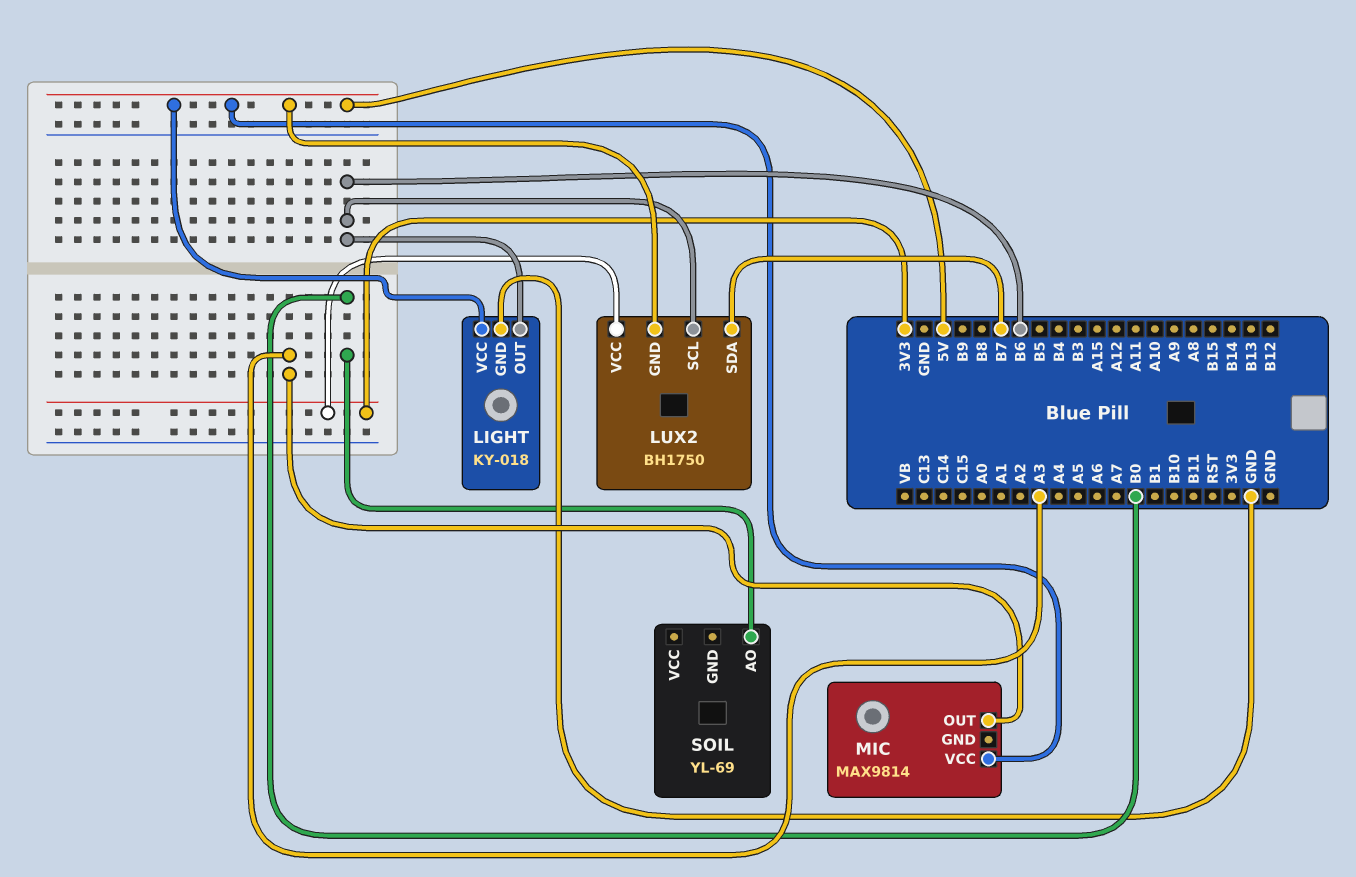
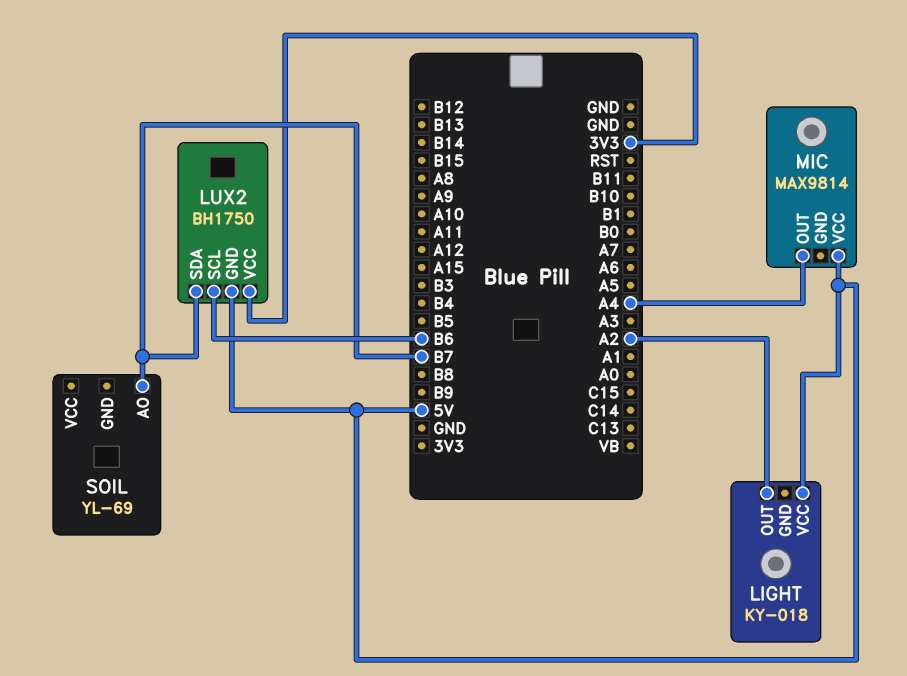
LIGHT pin GND: GND -> none
LIGHT pin OUT: B6 -> A2
MIC pin OUT: A3 -> A4
SOIL pin AO: B0 -> B7

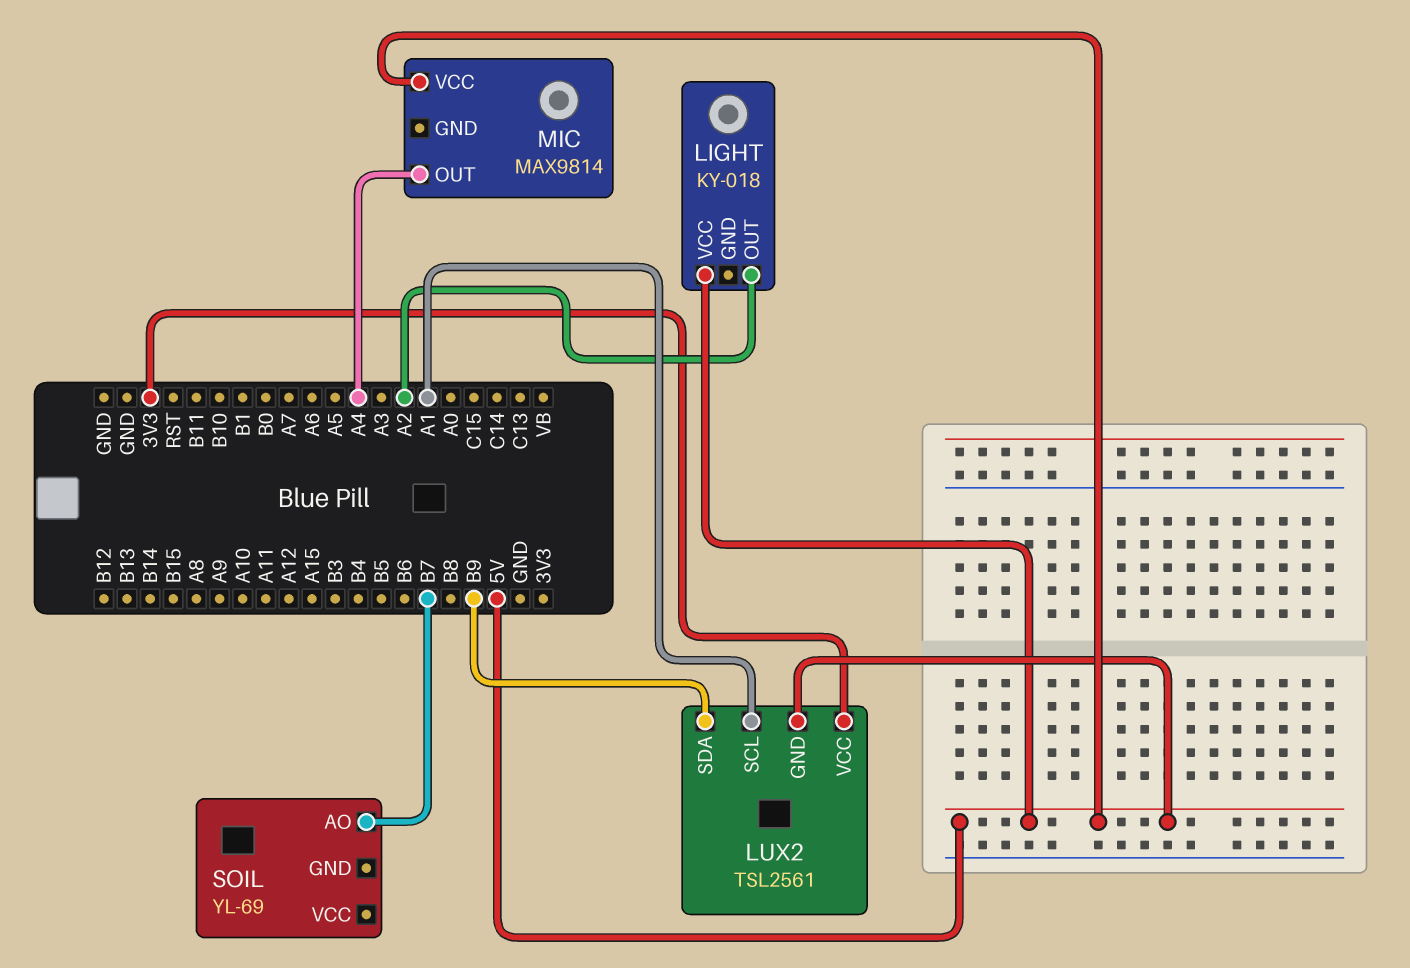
LUX2: BH1750 -> TSL2561
LUX2 pin SCL: B6 -> A1
LUX2 pin SDA: B7 -> B9

